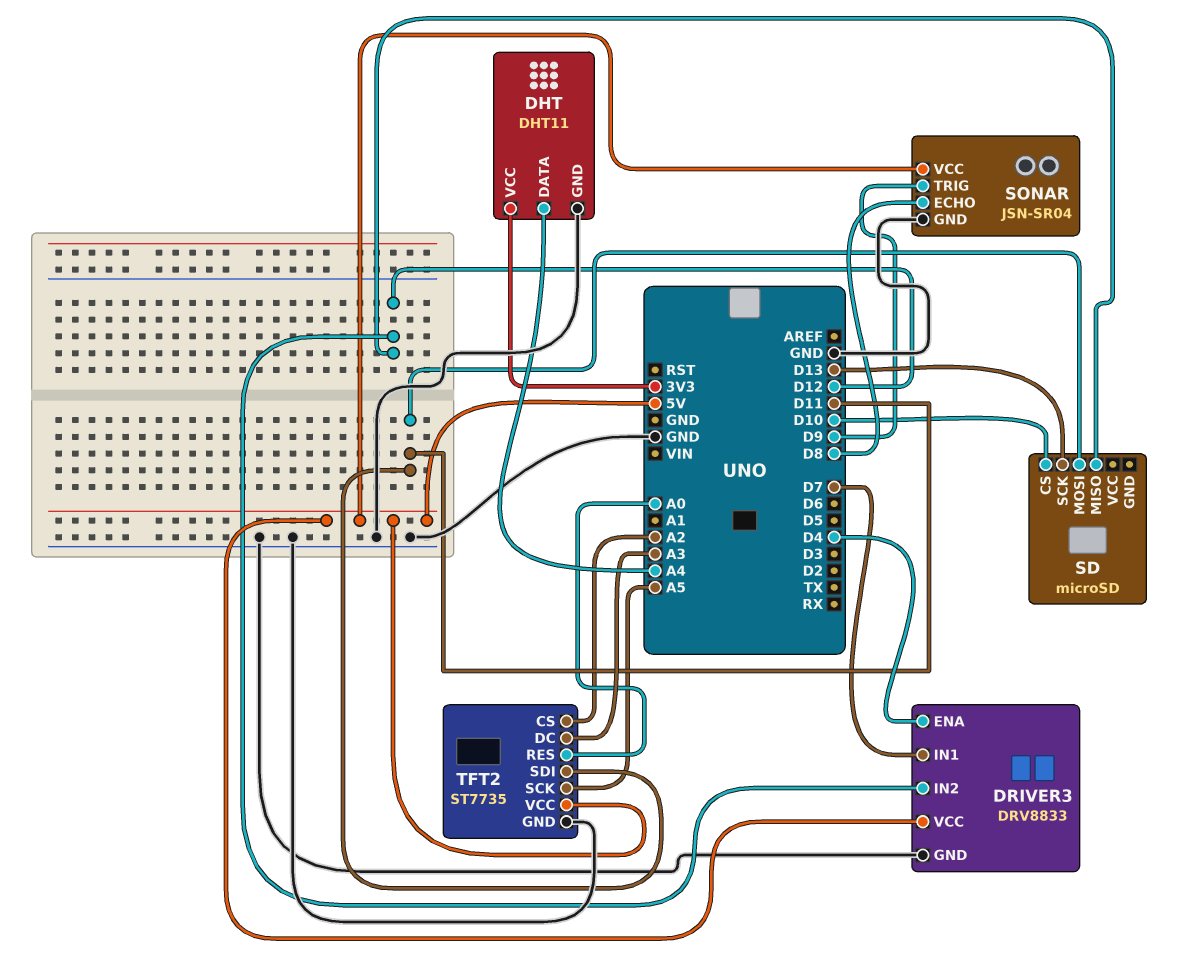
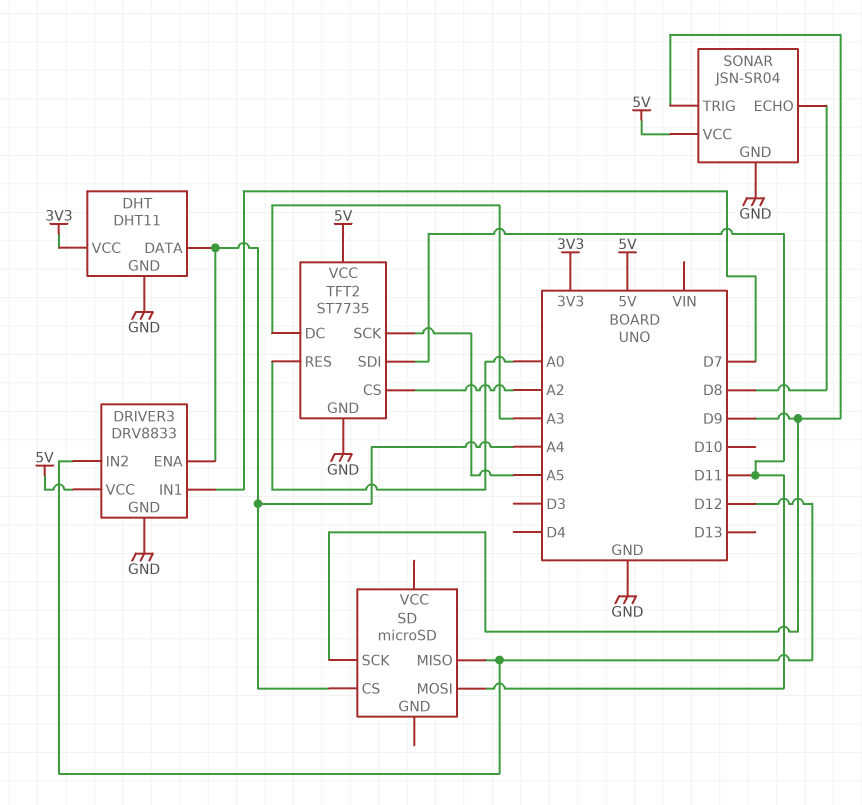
DRIVER3 pin ENA: D4 -> A4
SD pin CS: D10 -> A4
SD pin SCK: D13 -> D9

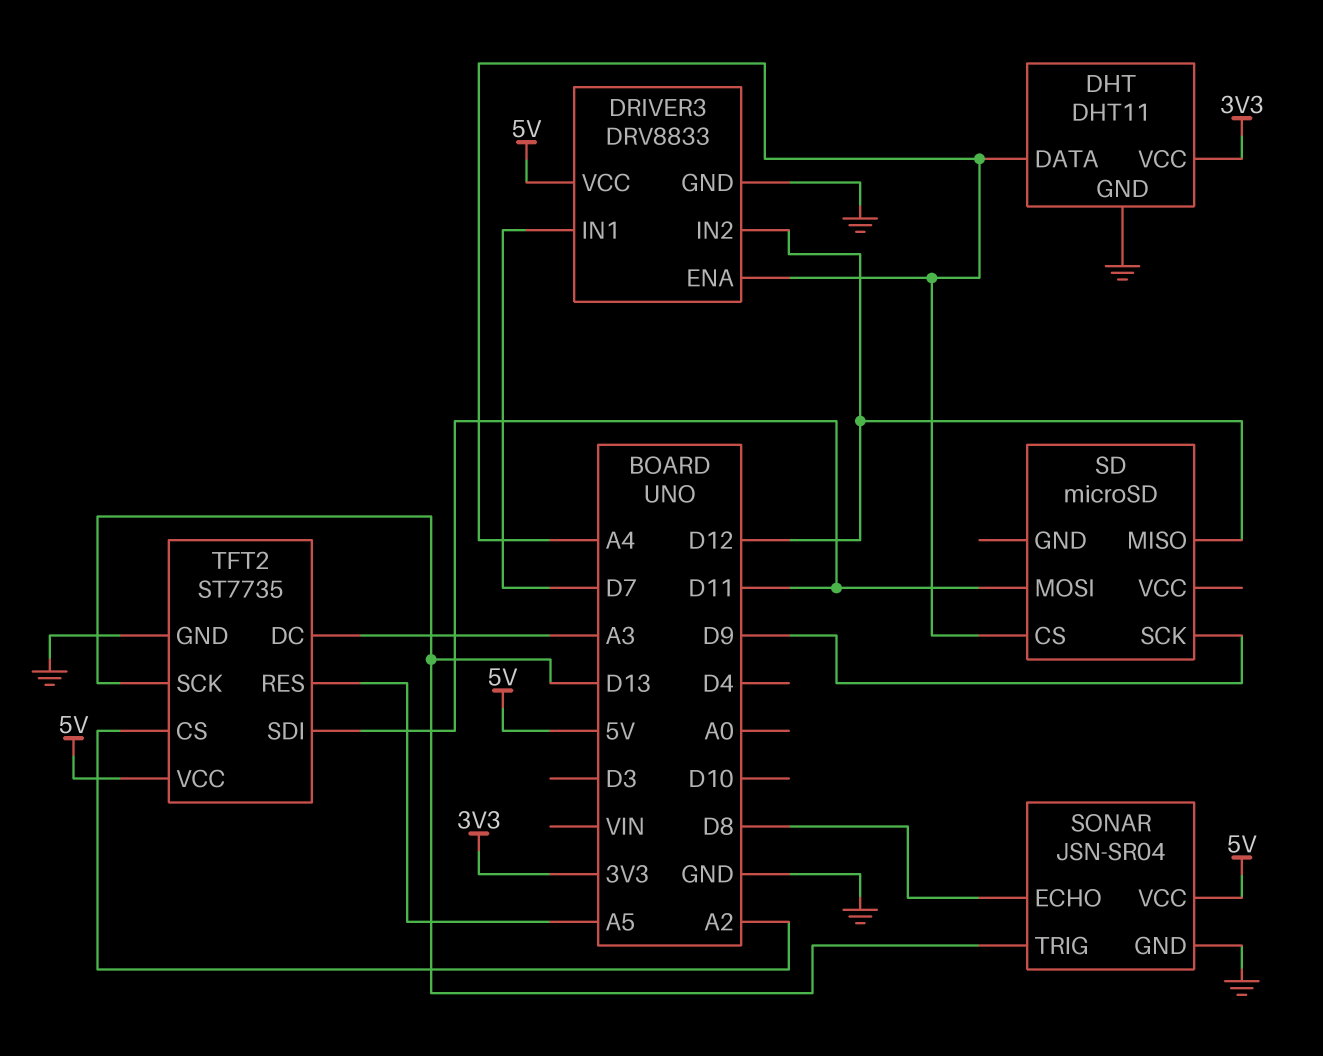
SONAR pin TRIG: D9 -> D13
TFT2 pin RES: A0 -> A5
TFT2 pin SCK: A5 -> D13

